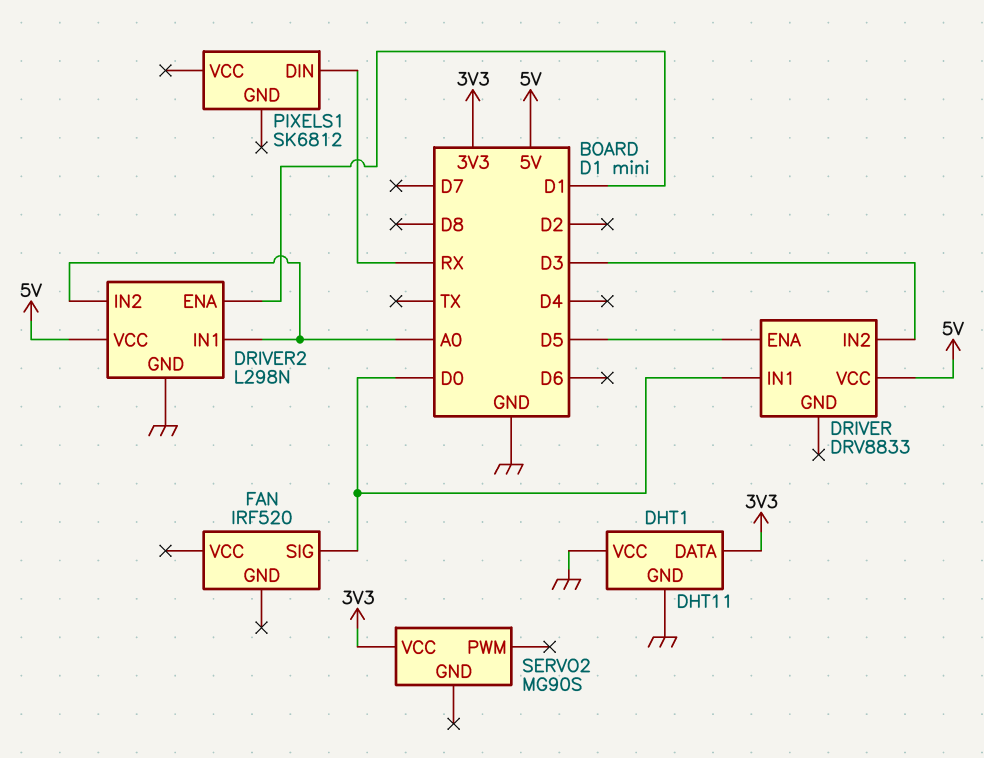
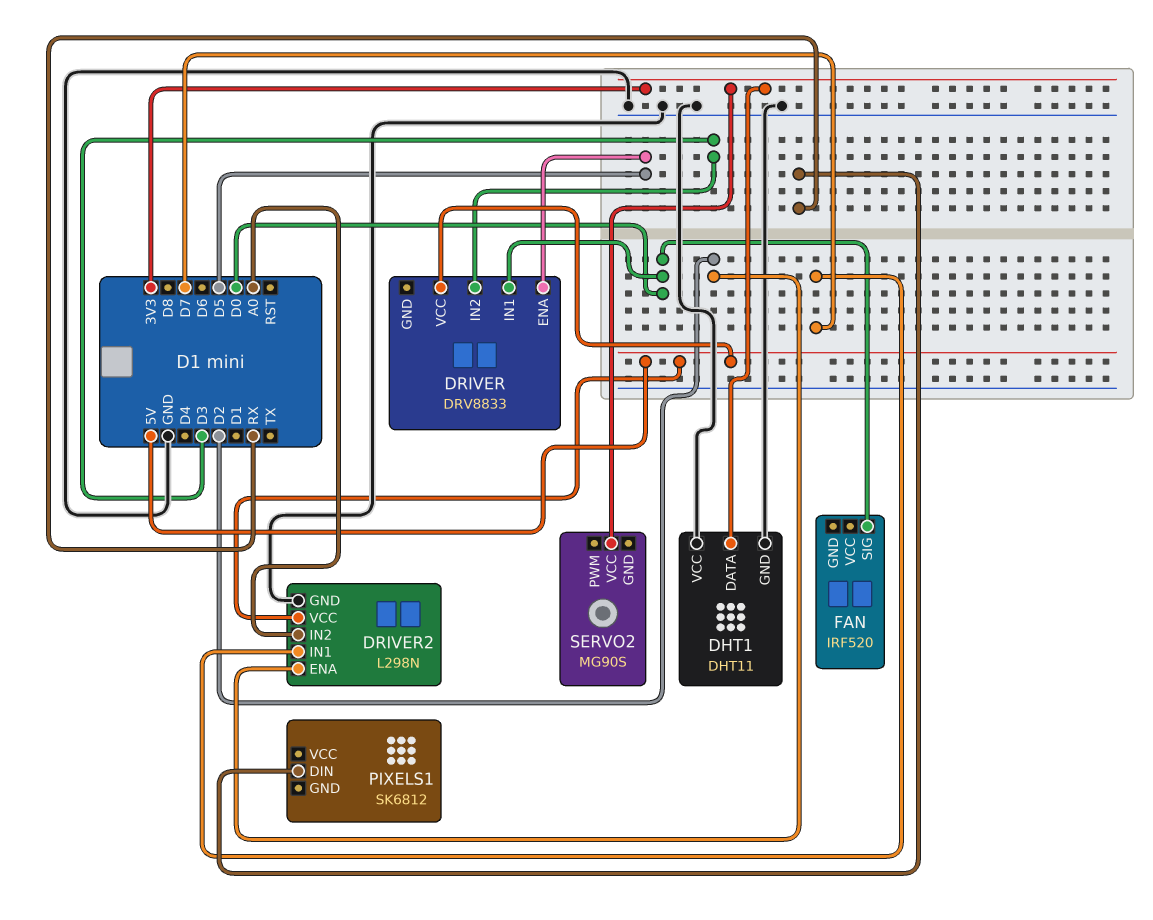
DRIVER2 pin ENA: D1 -> D2
DRIVER2 pin IN1: A0 -> D7

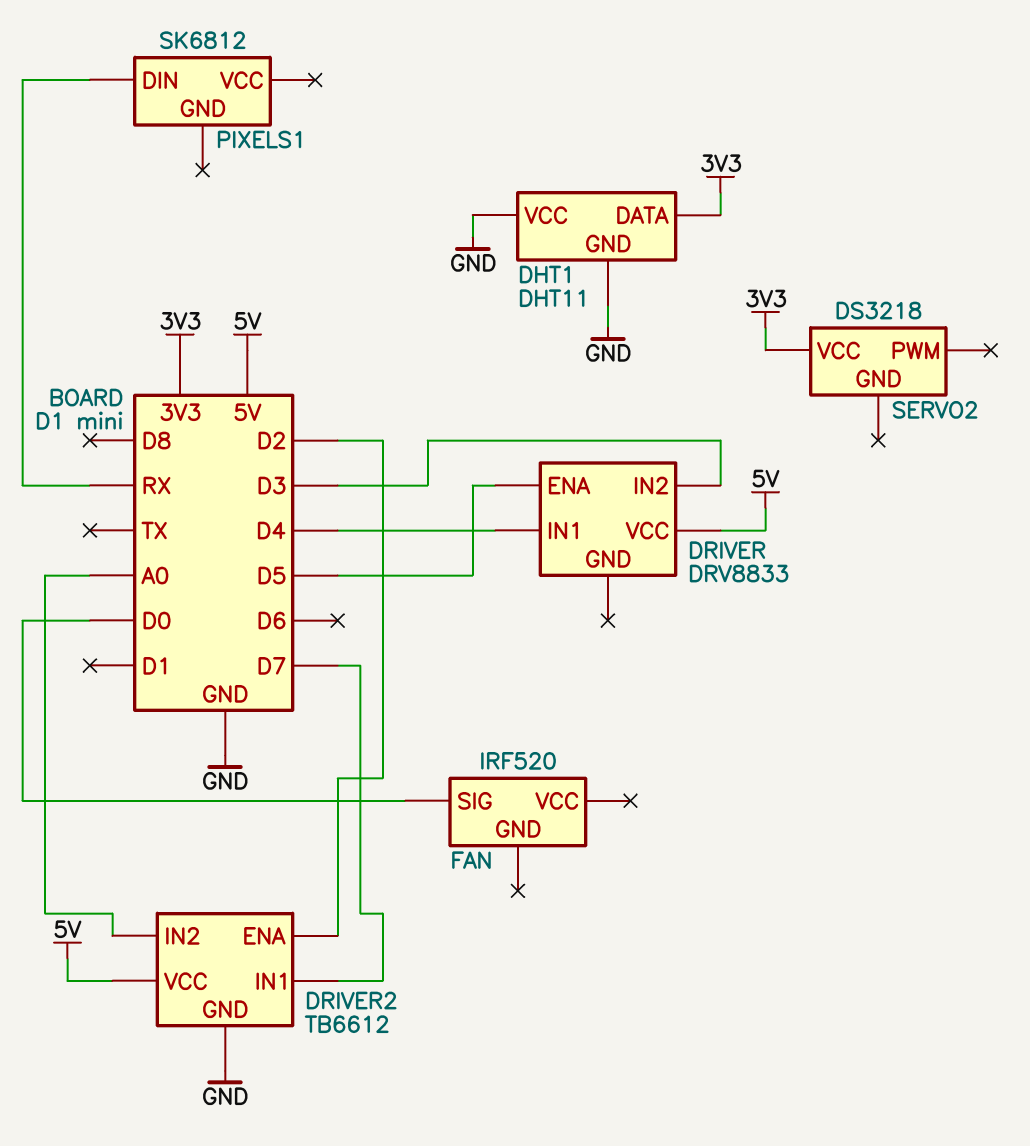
DRIVER pin IN1: D0 -> D4
DRIVER2: L298N -> TB6612
SERVO2: MG90S -> DS3218

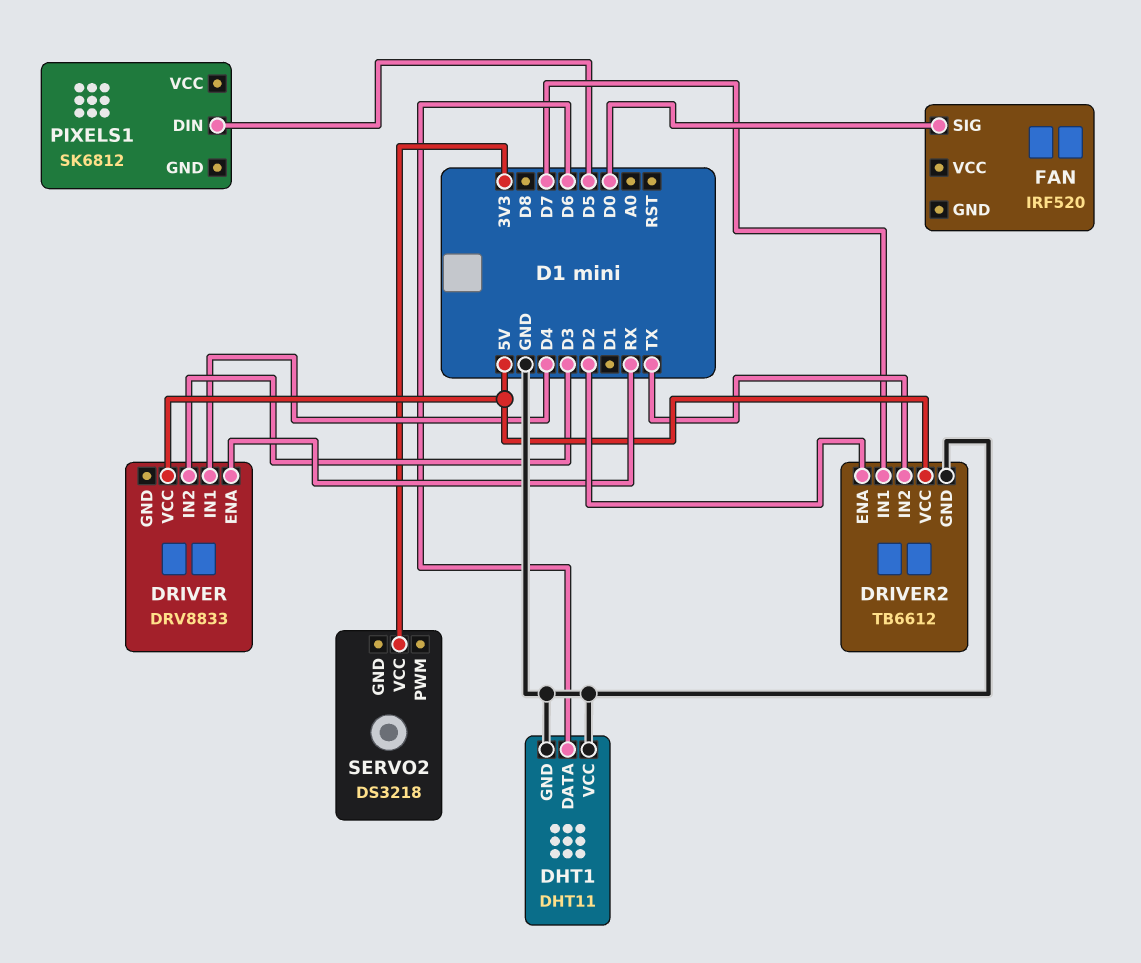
DHT1 pin DATA: 3V3 -> D6
DRIVER pin ENA: D5 -> RX
DRIVER2 pin IN2: A0 -> TX
PIXELS1 pin DIN: RX -> D5

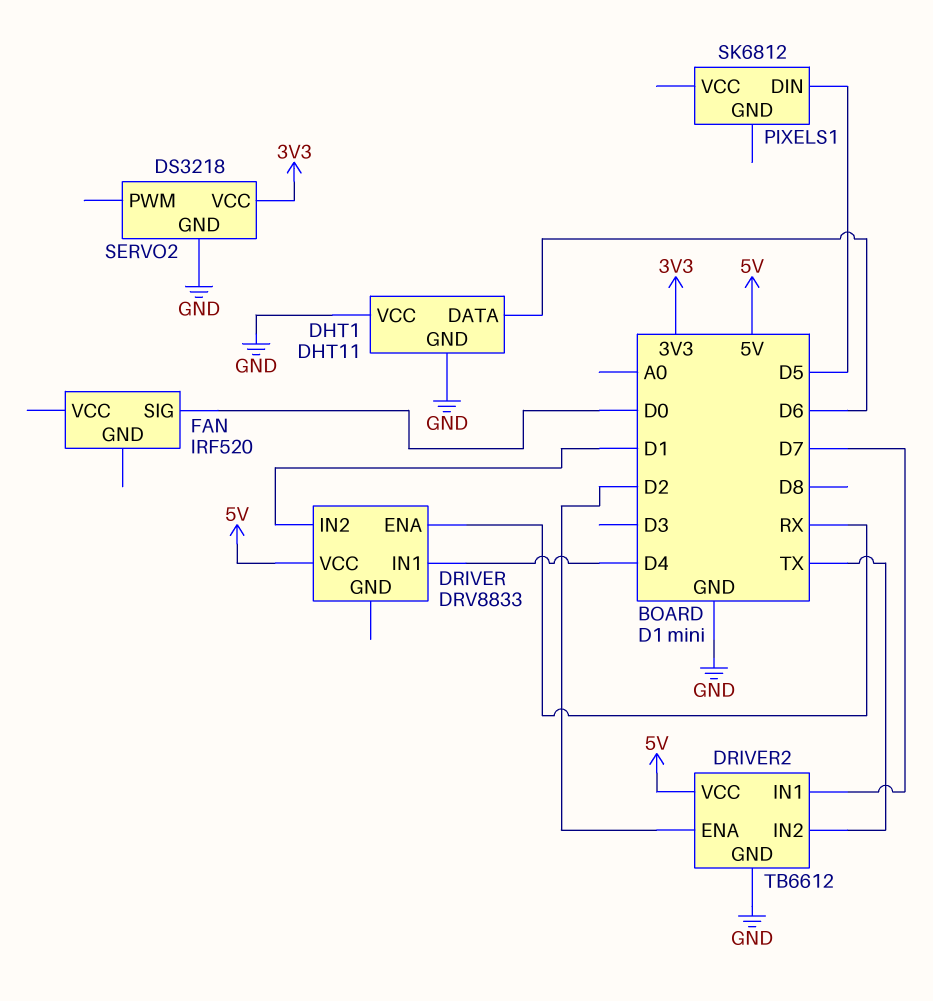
DRIVER pin IN2: D3 -> D1
SERVO2 pin GND: none -> GND

